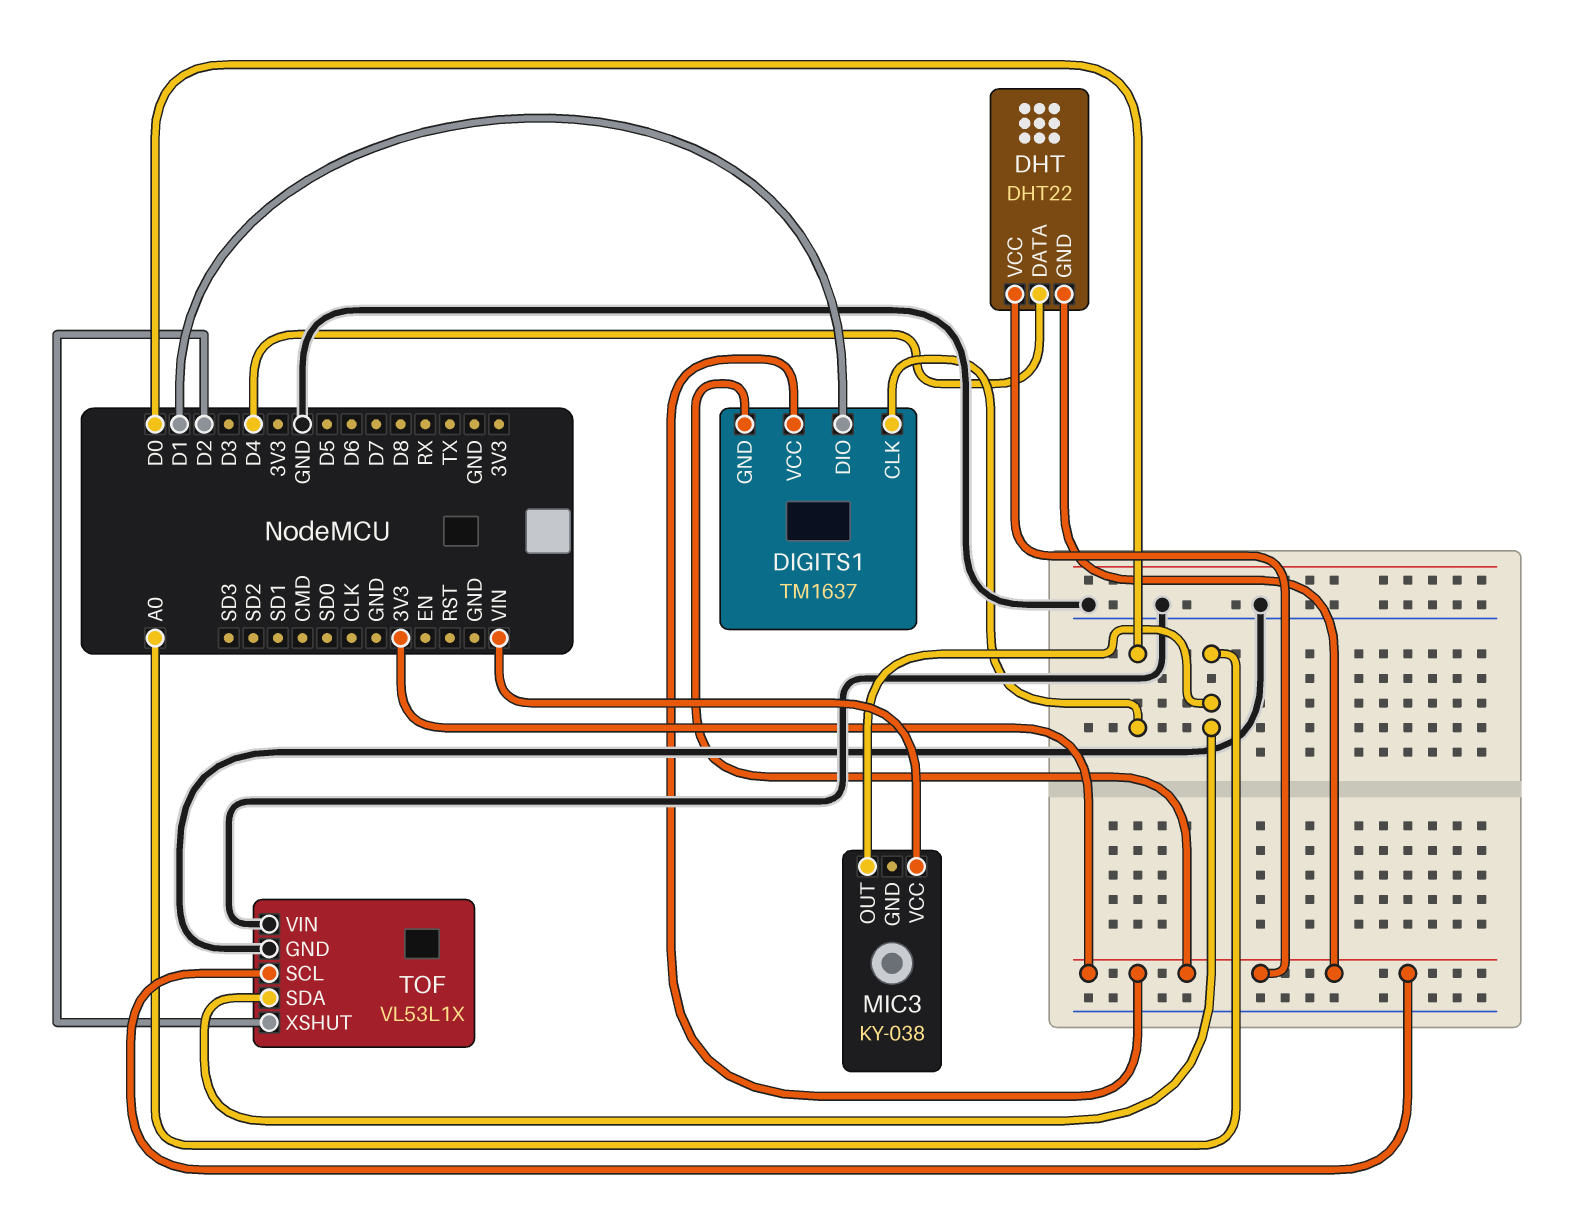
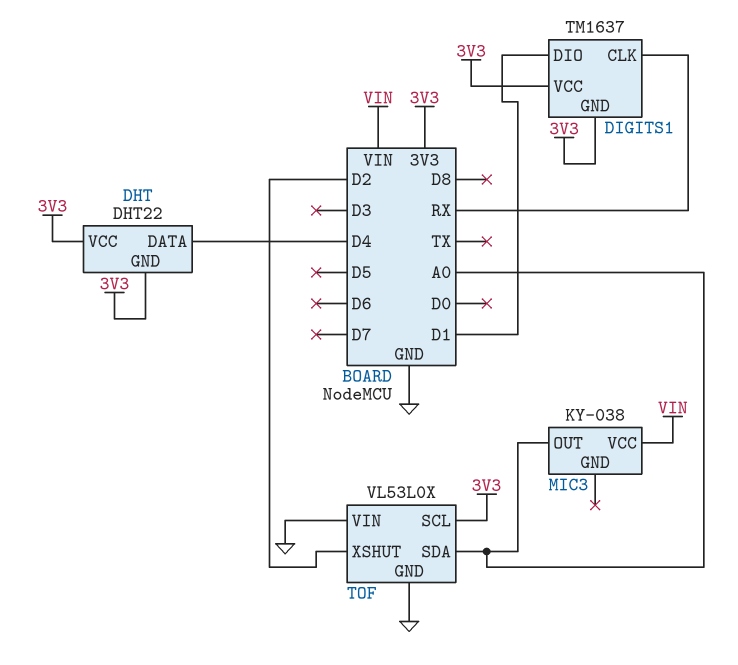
DIGITS1 pin CLK: D0 -> RX
TOF: VL53L1X -> VL53L0X

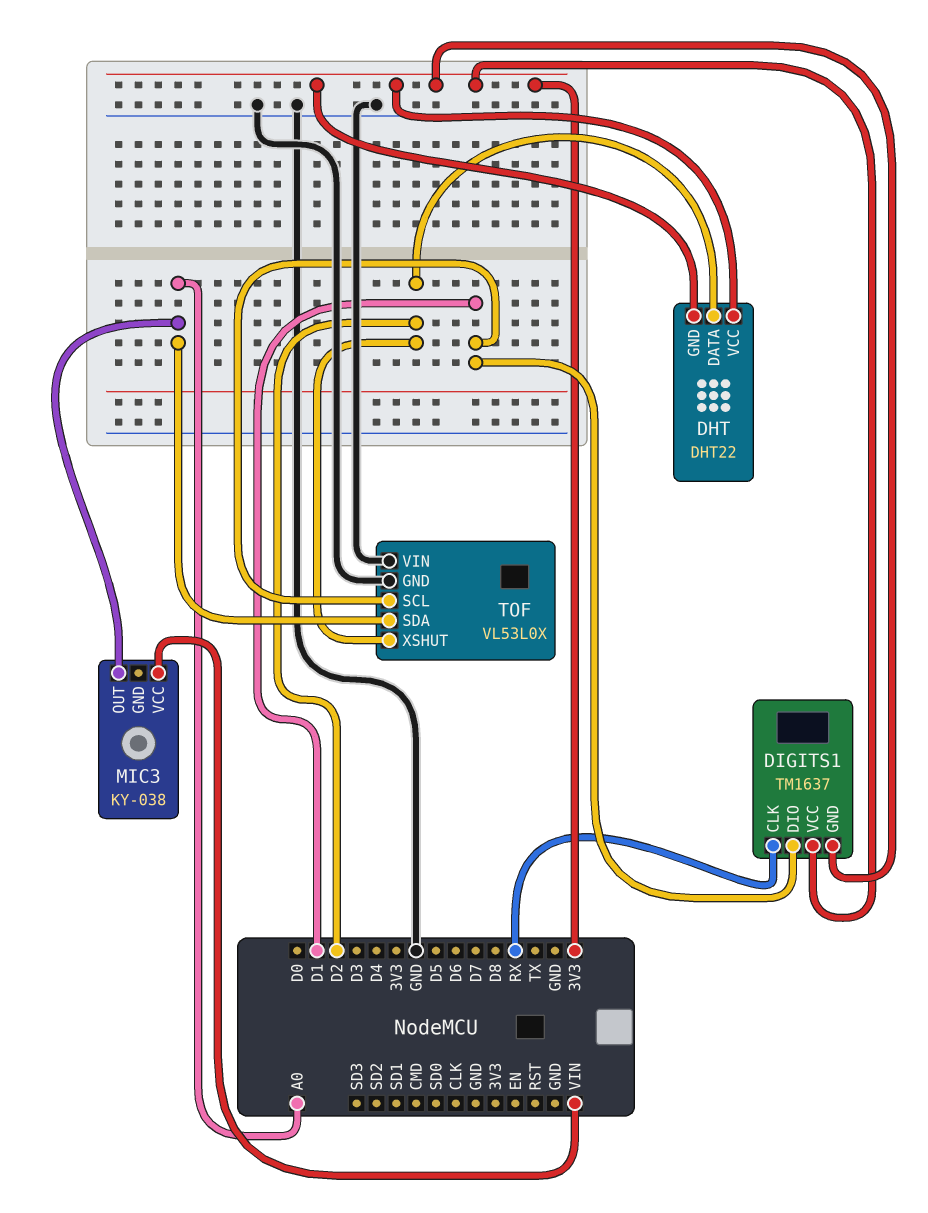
DHT pin DATA: D4 -> D2
TOF pin SCL: 3V3 -> D1

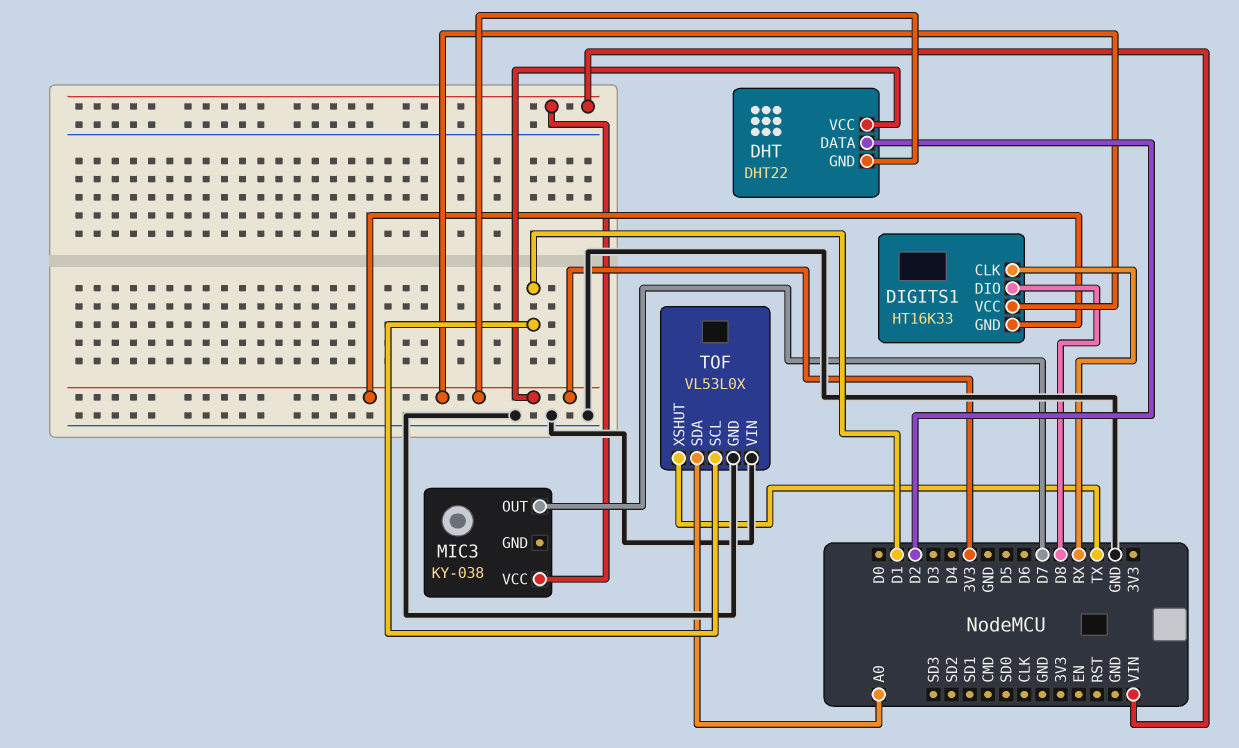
DIGITS1: TM1637 -> HT16K33
DIGITS1 pin DIO: D1 -> D8
MIC3 pin OUT: A0 -> D7
TOF pin XSHUT: D2 -> TX

